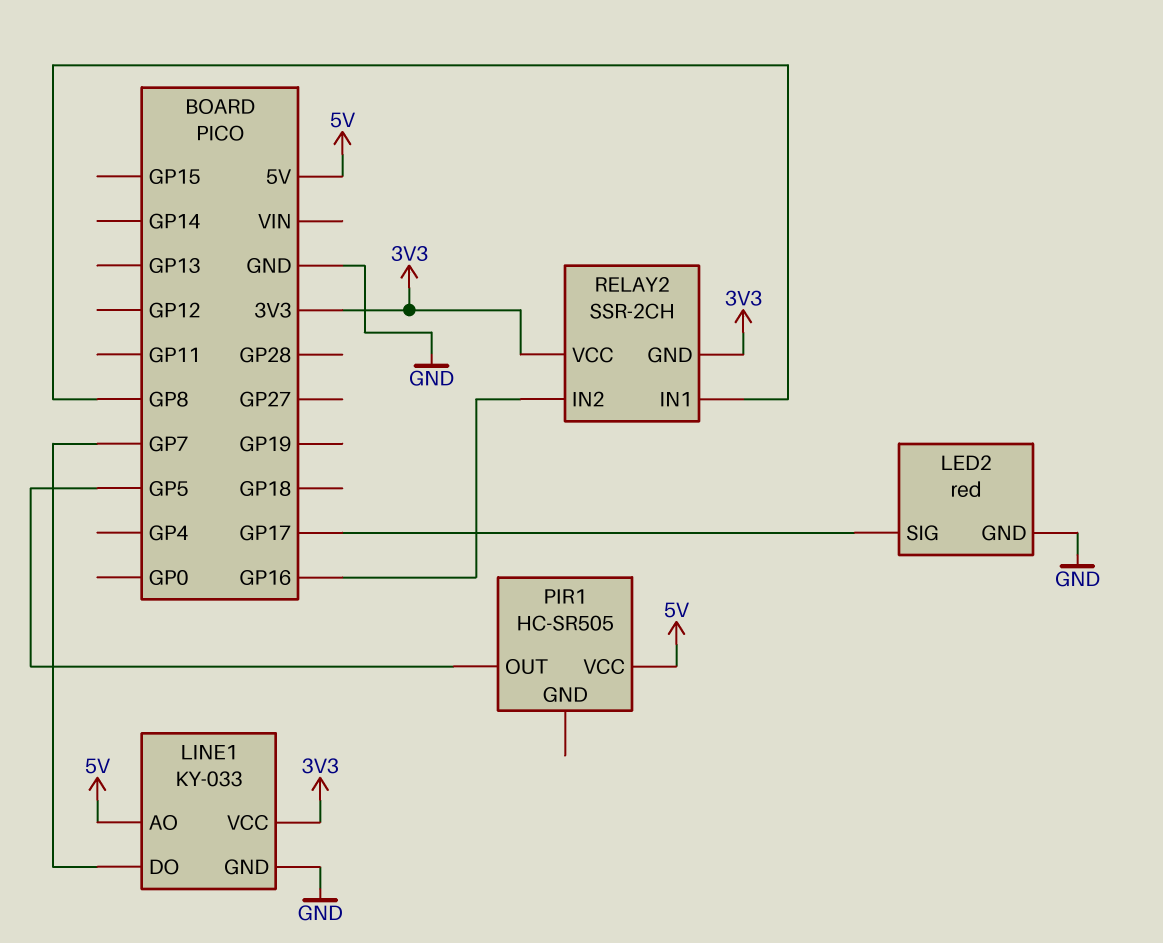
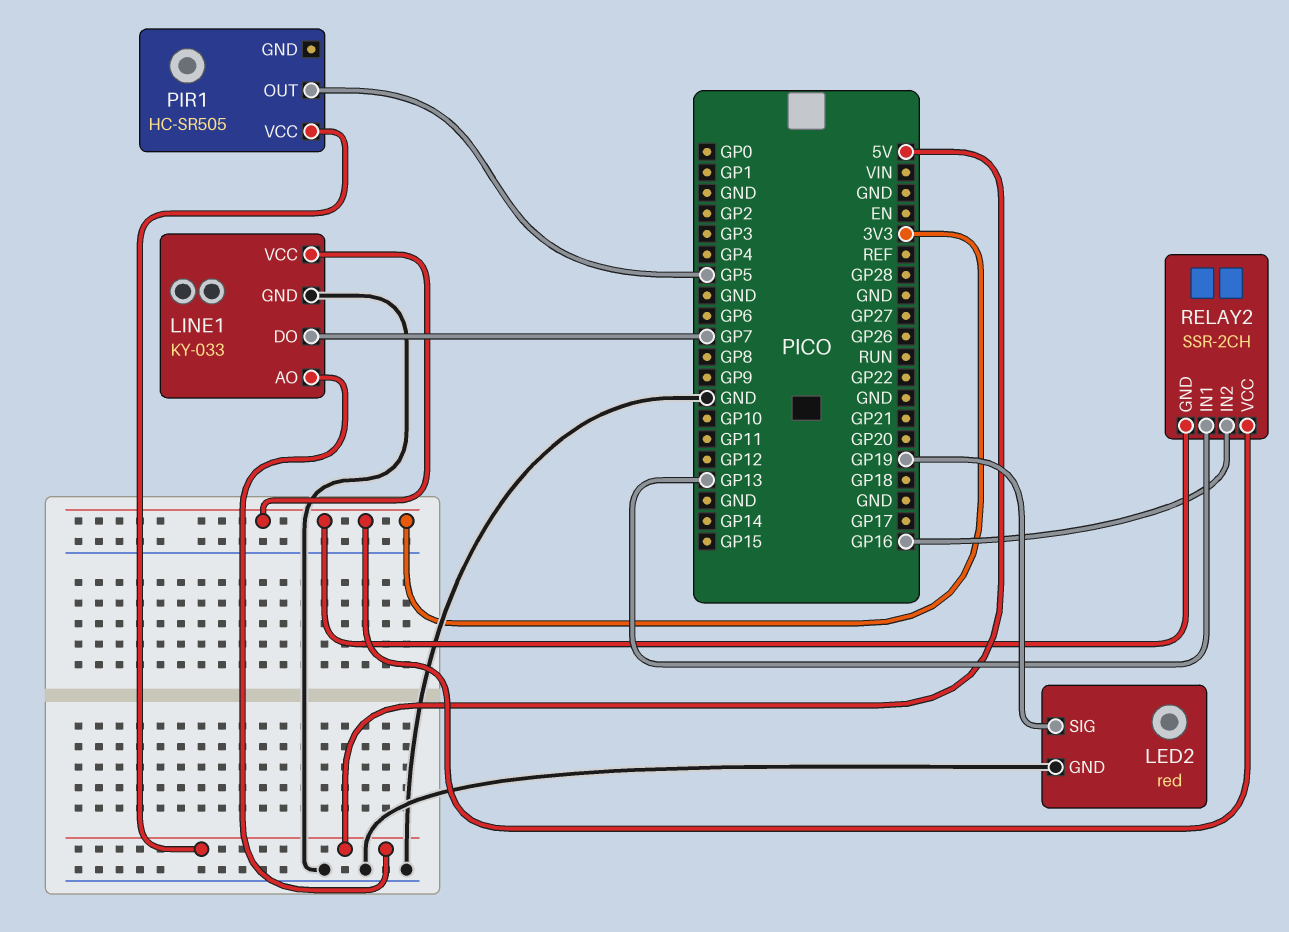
LED2 pin SIG: GP17 -> GP19
RELAY2 pin IN1: GP8 -> GP13

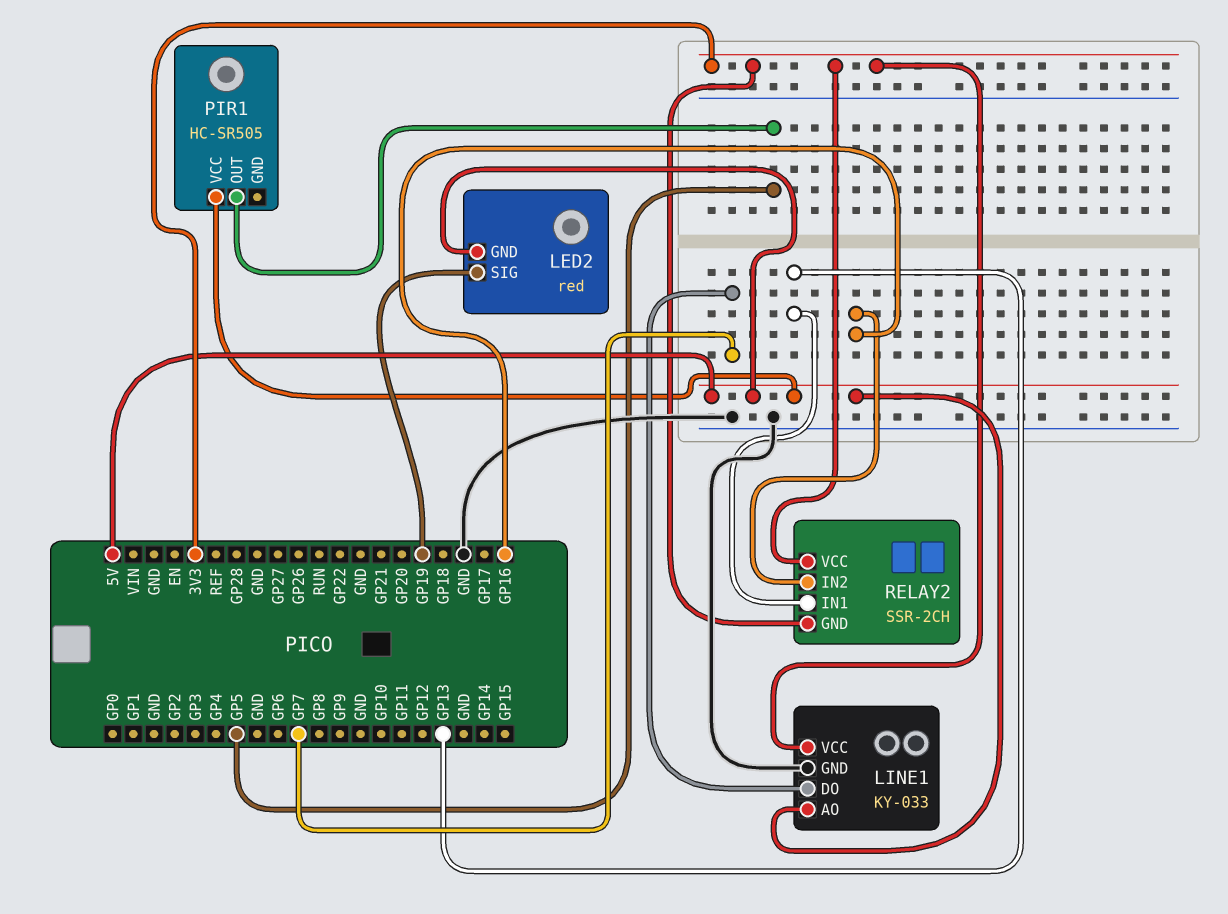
LED2 pin GND: GND -> 5V

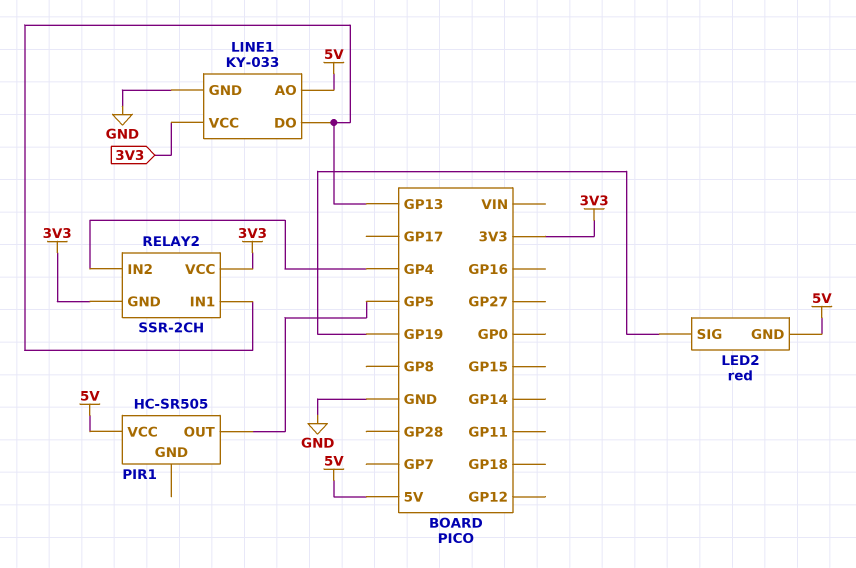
LINE1 pin DO: GP7 -> GP13
RELAY2 pin IN2: GP16 -> GP4

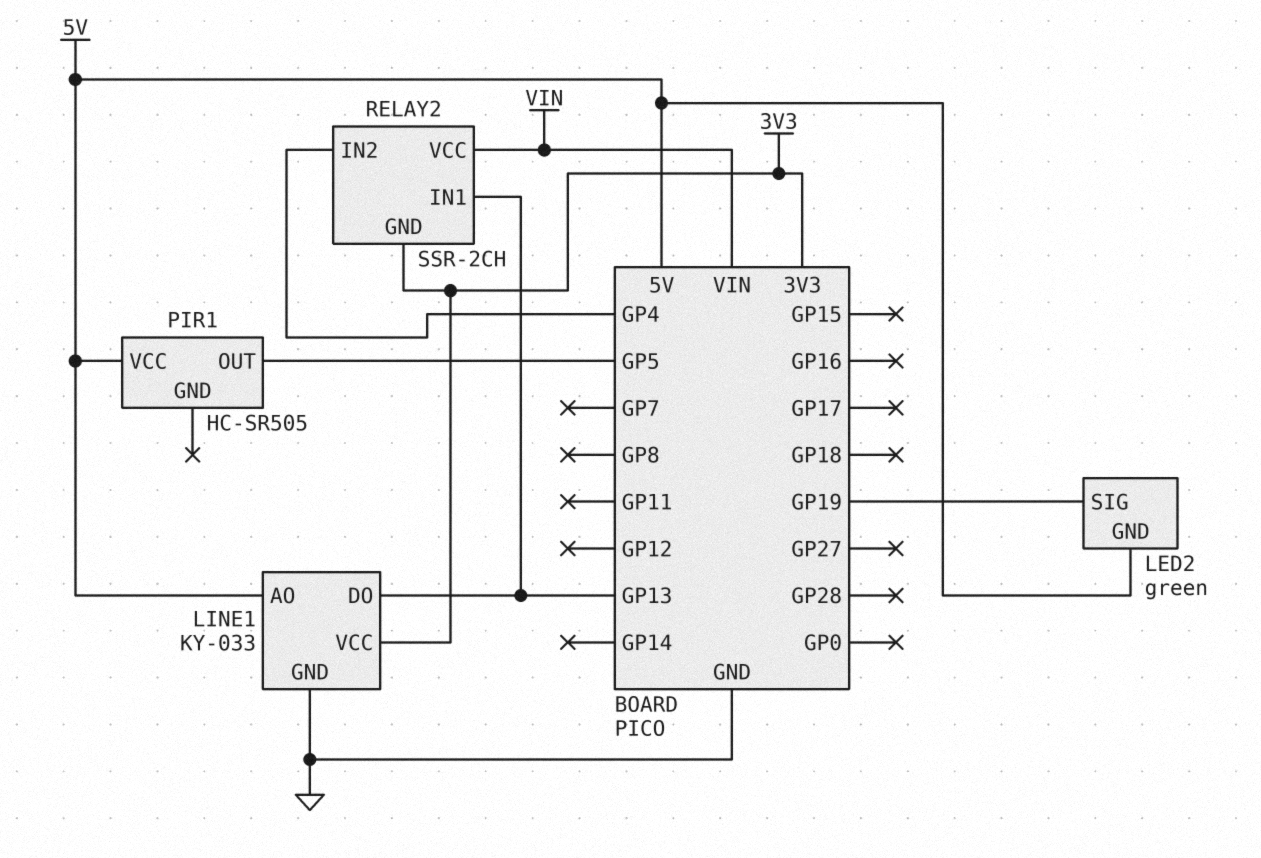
LED2: red -> green
RELAY2 pin VCC: 3V3 -> VIN

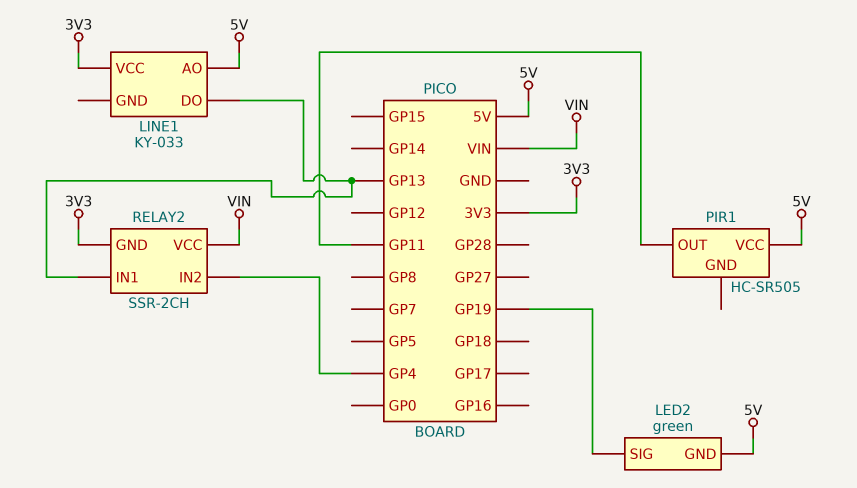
LINE1 pin GND: GND -> none
PIR1 pin OUT: GP5 -> GP11

